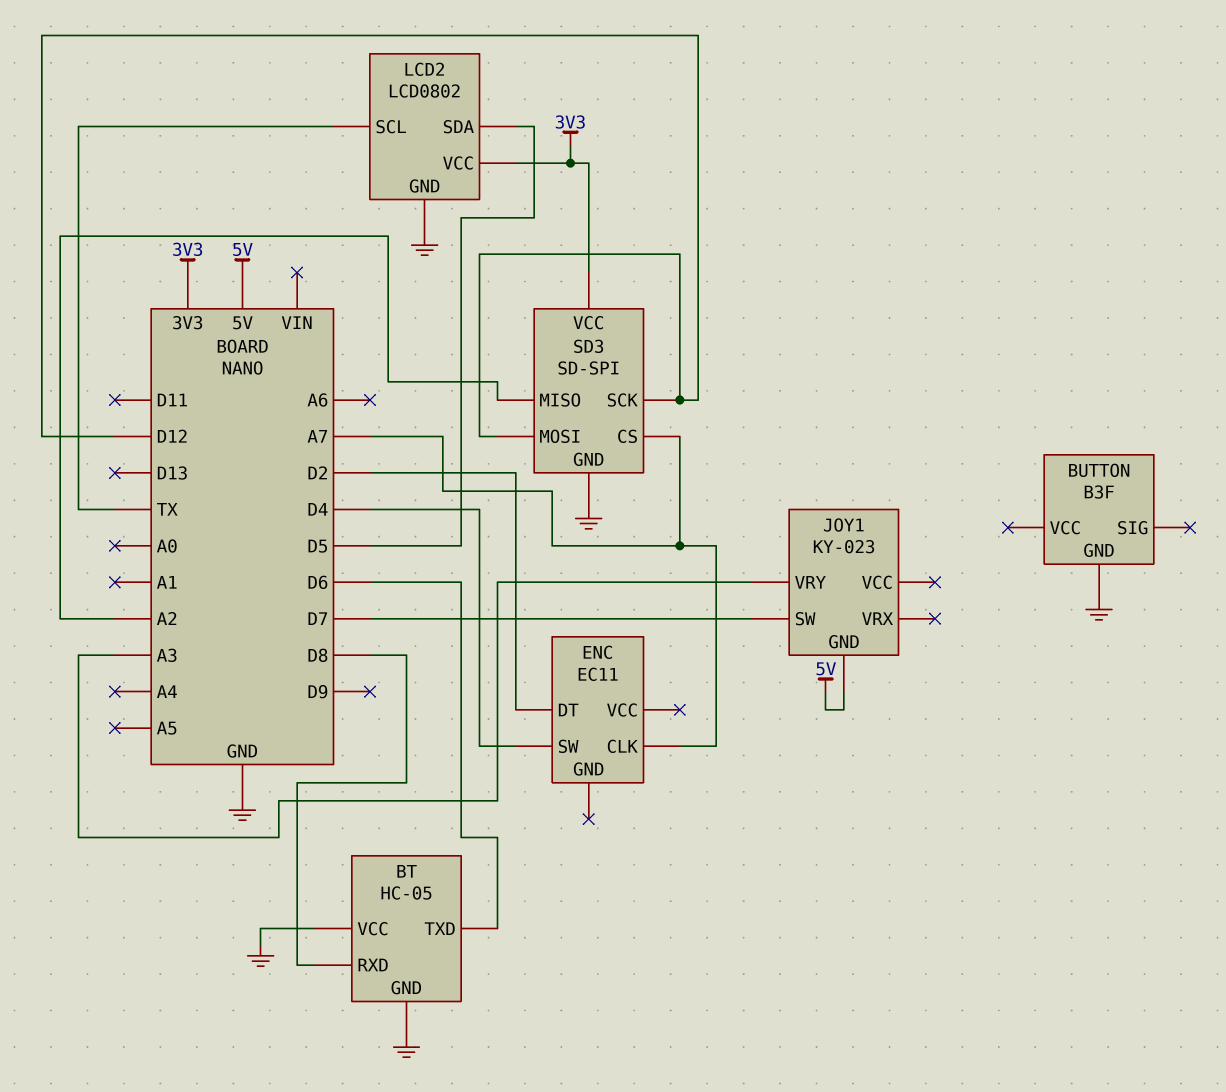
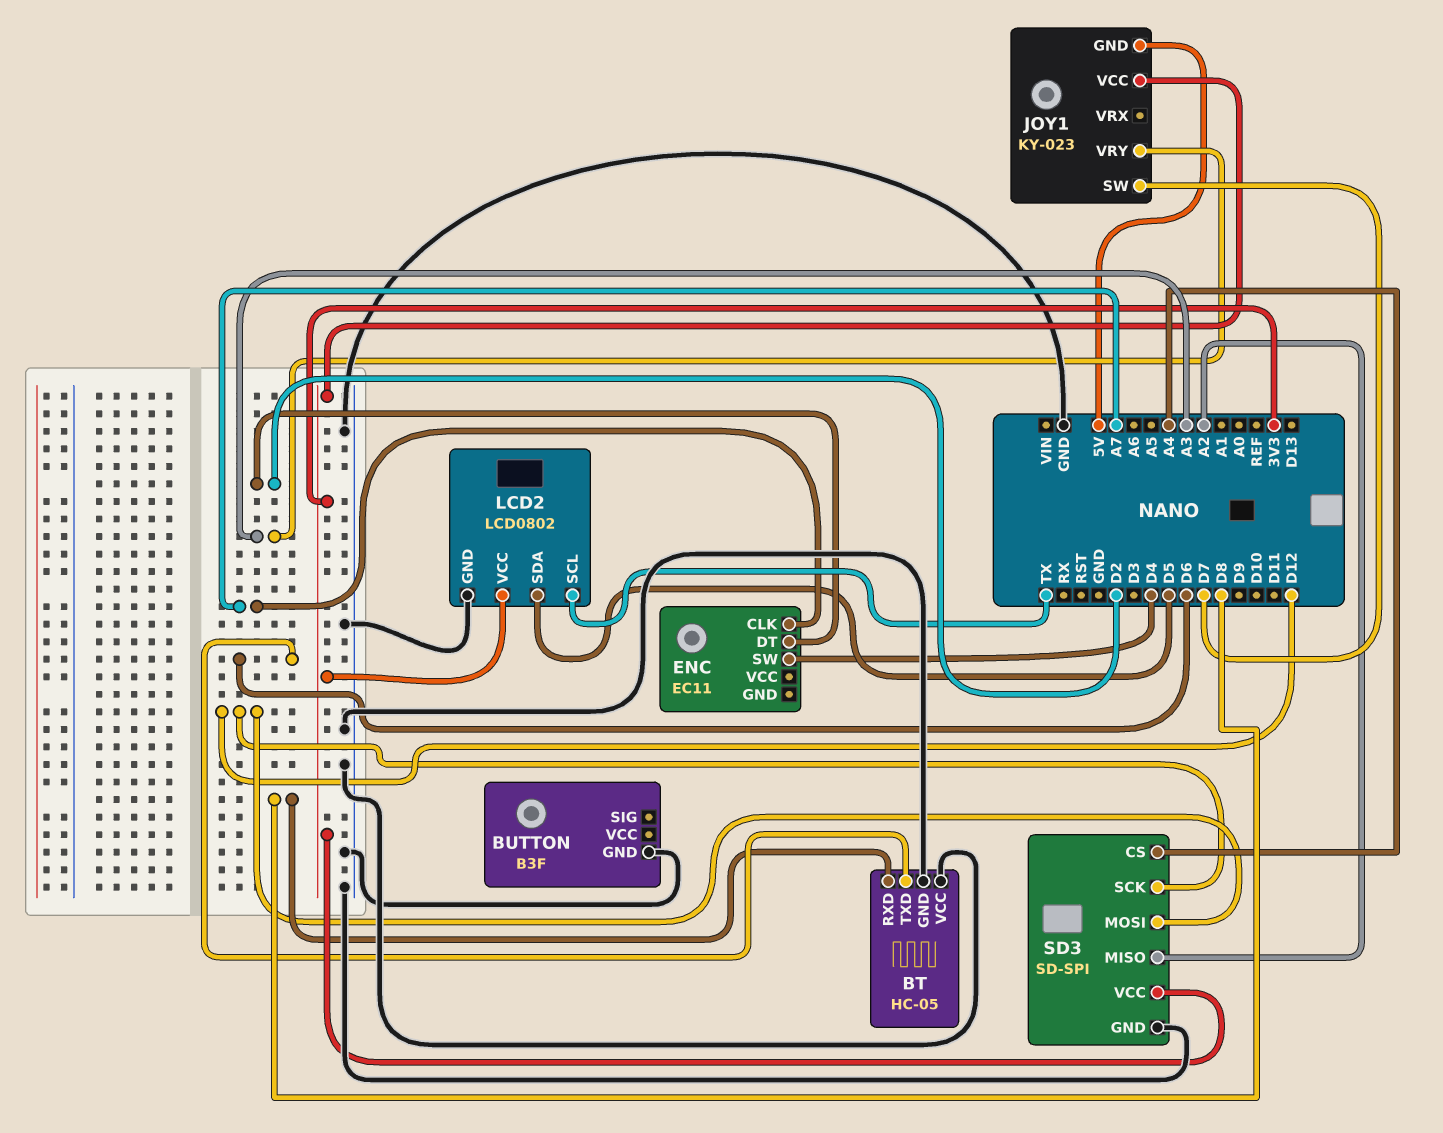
JOY1 pin VCC: none -> 3V3
SD3 pin CS: A7 -> A4

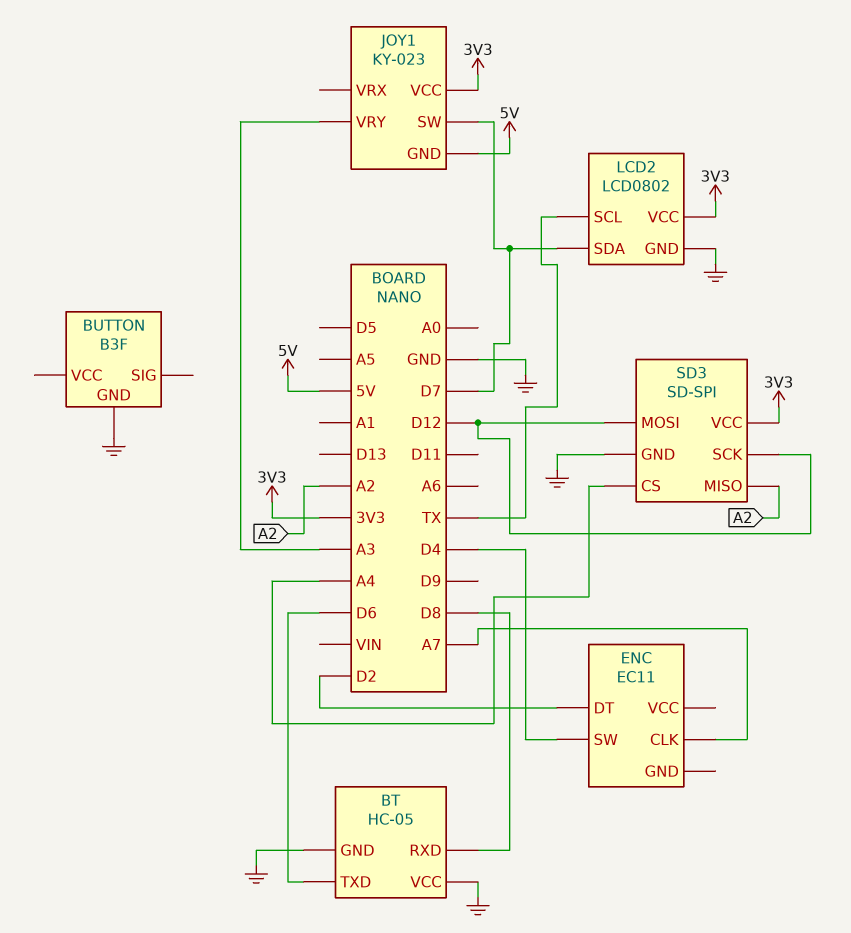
LCD2 pin SDA: D5 -> D7

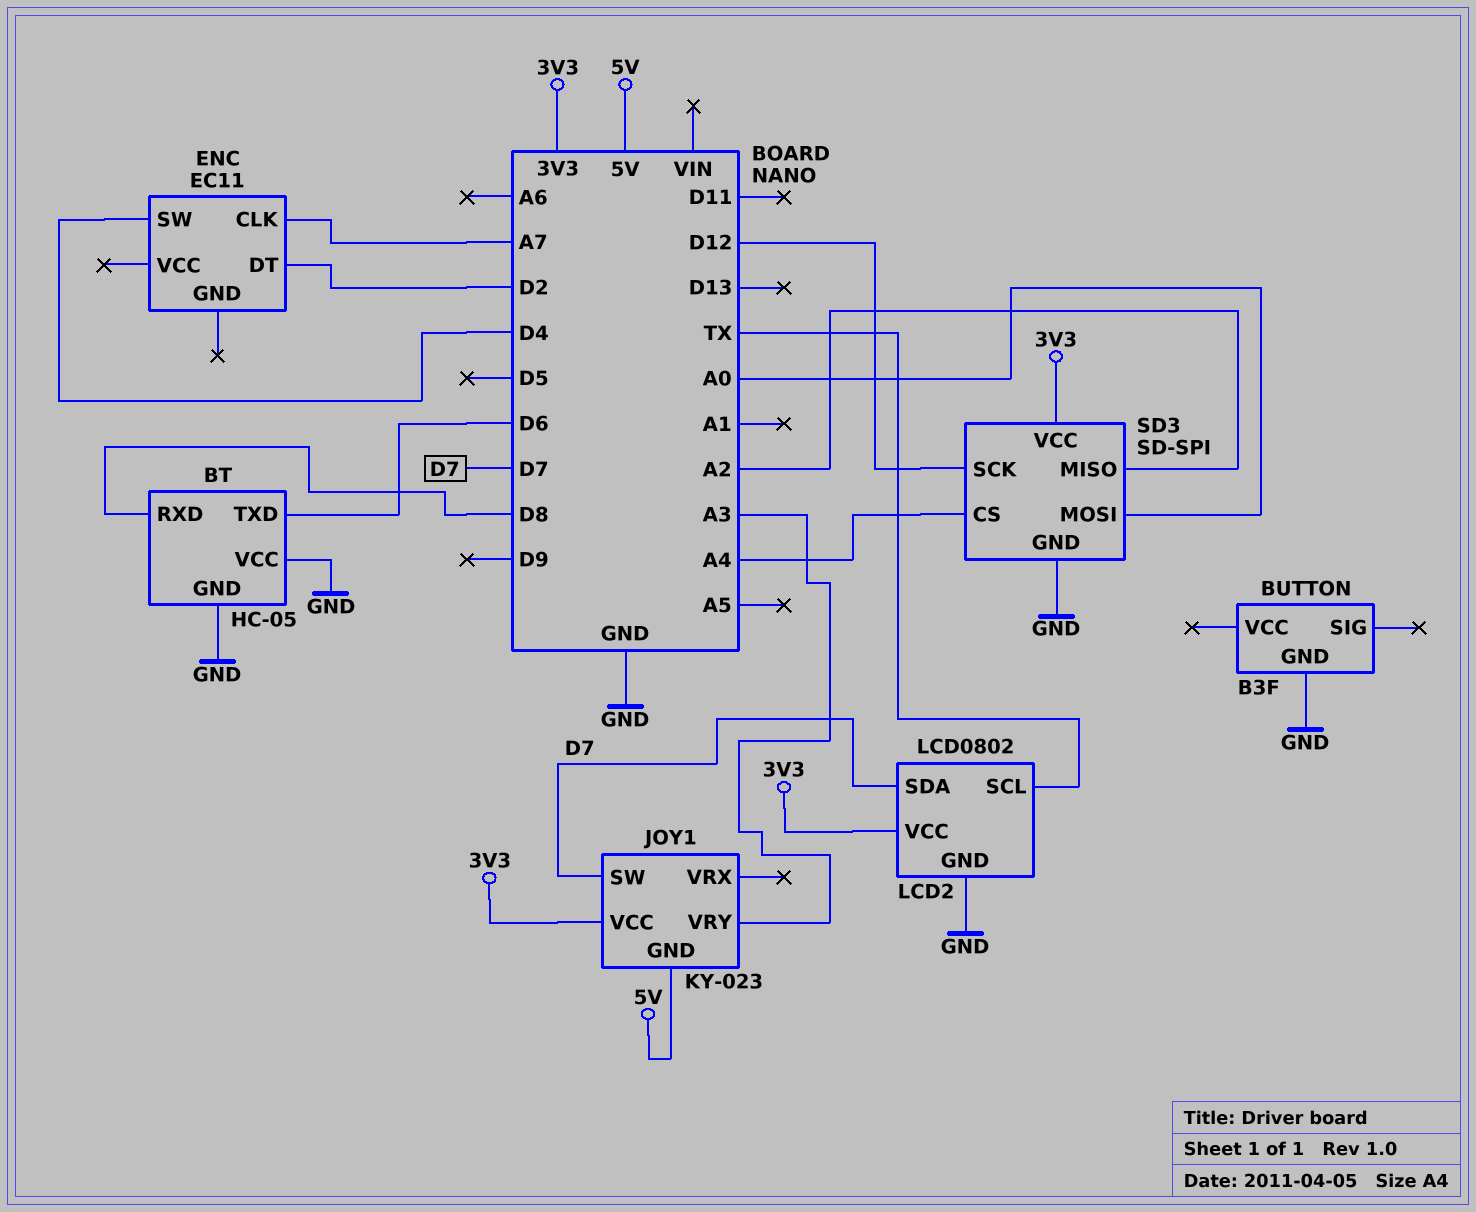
SD3 pin MOSI: D12 -> A0

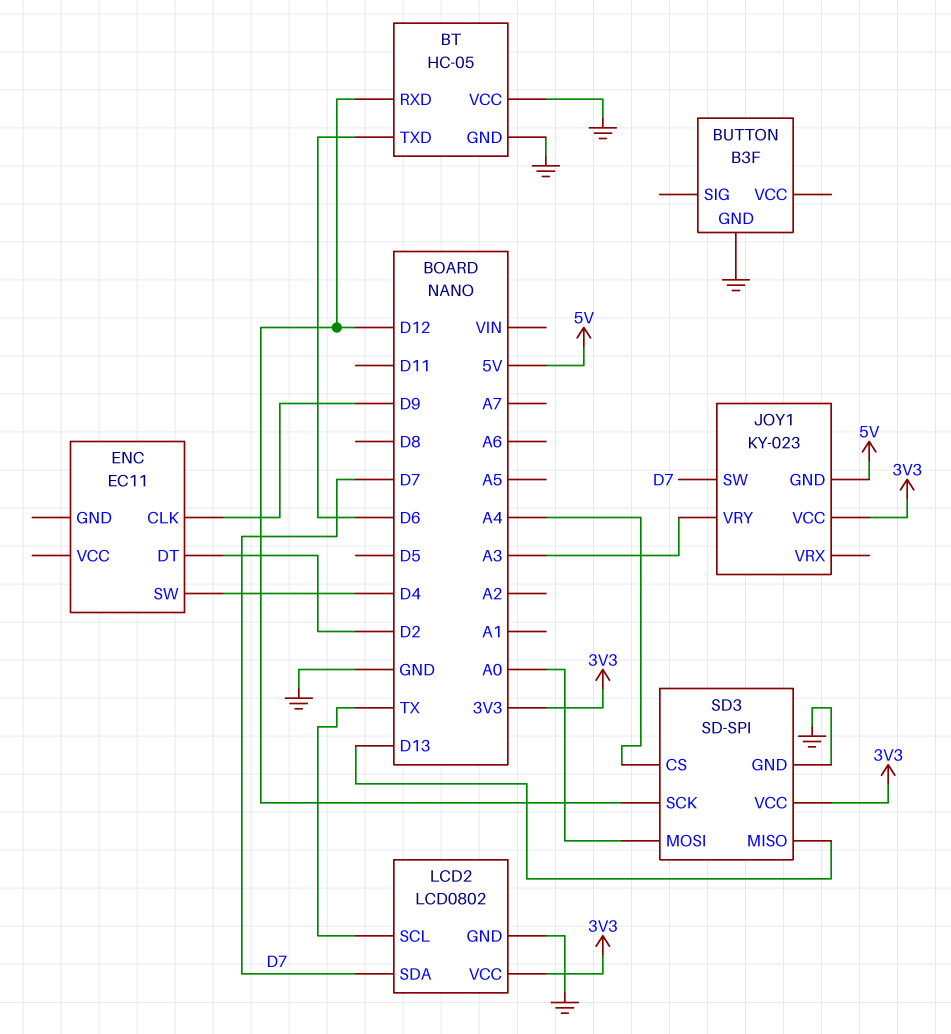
BT pin RXD: D8 -> D12
ENC pin CLK: A7 -> D9
SD3 pin MISO: A2 -> D13

